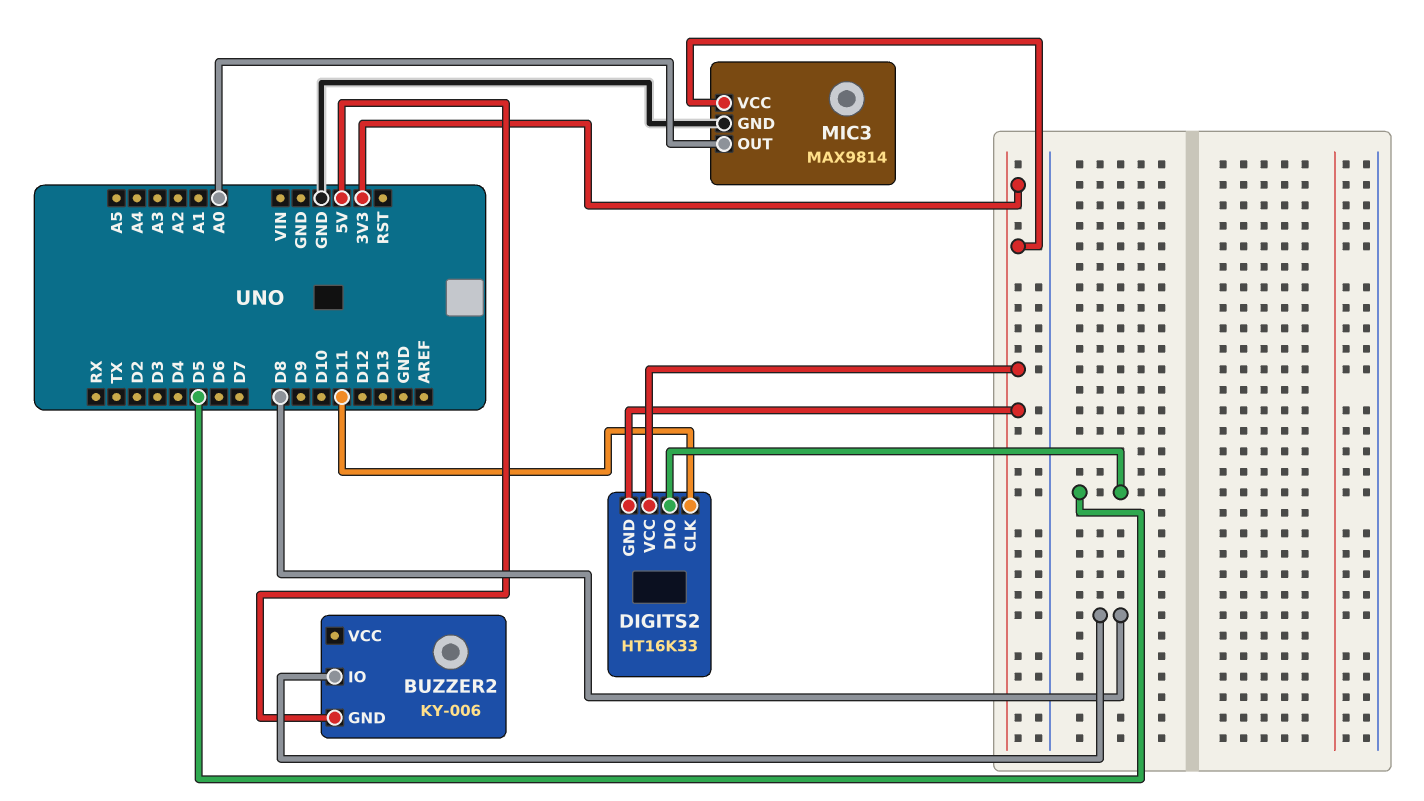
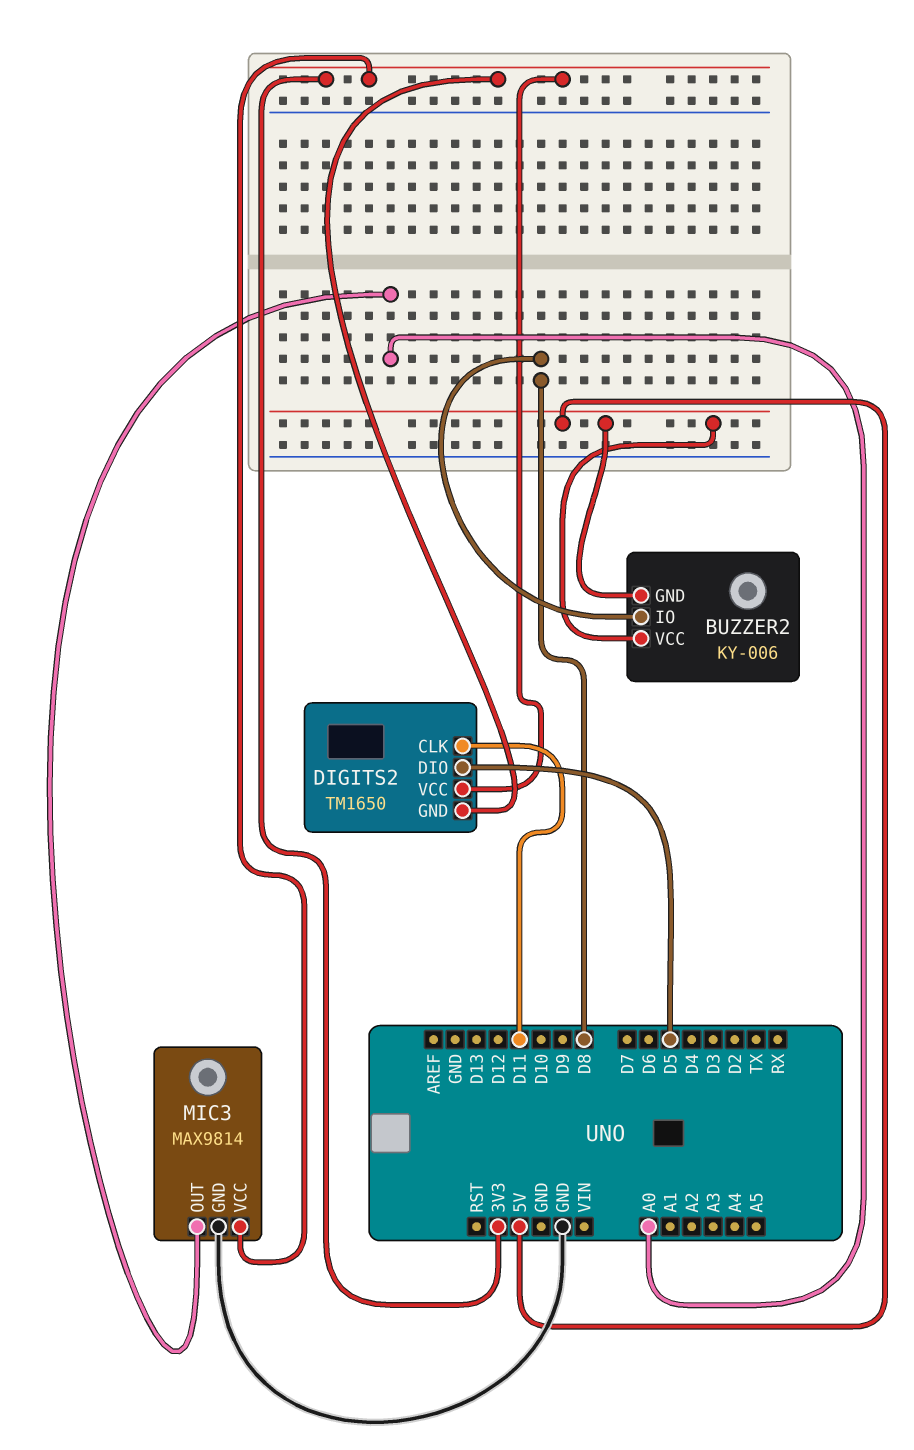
BUZZER2 pin VCC: none -> 5V
DIGITS2: HT16K33 -> TM1650

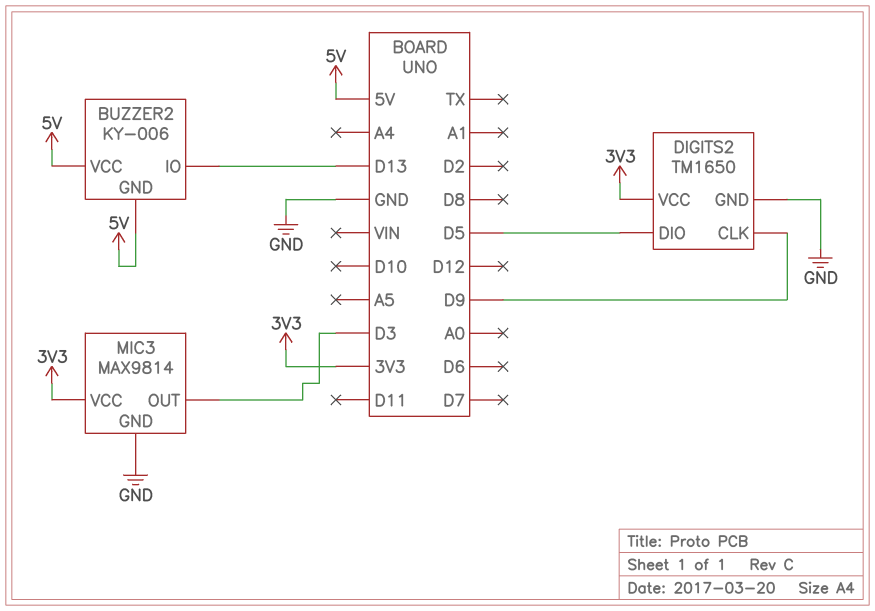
BUZZER2 pin IO: D8 -> D13
DIGITS2 pin CLK: D11 -> D9
DIGITS2 pin GND: 3V3 -> GND
MIC3 pin OUT: A0 -> D3

